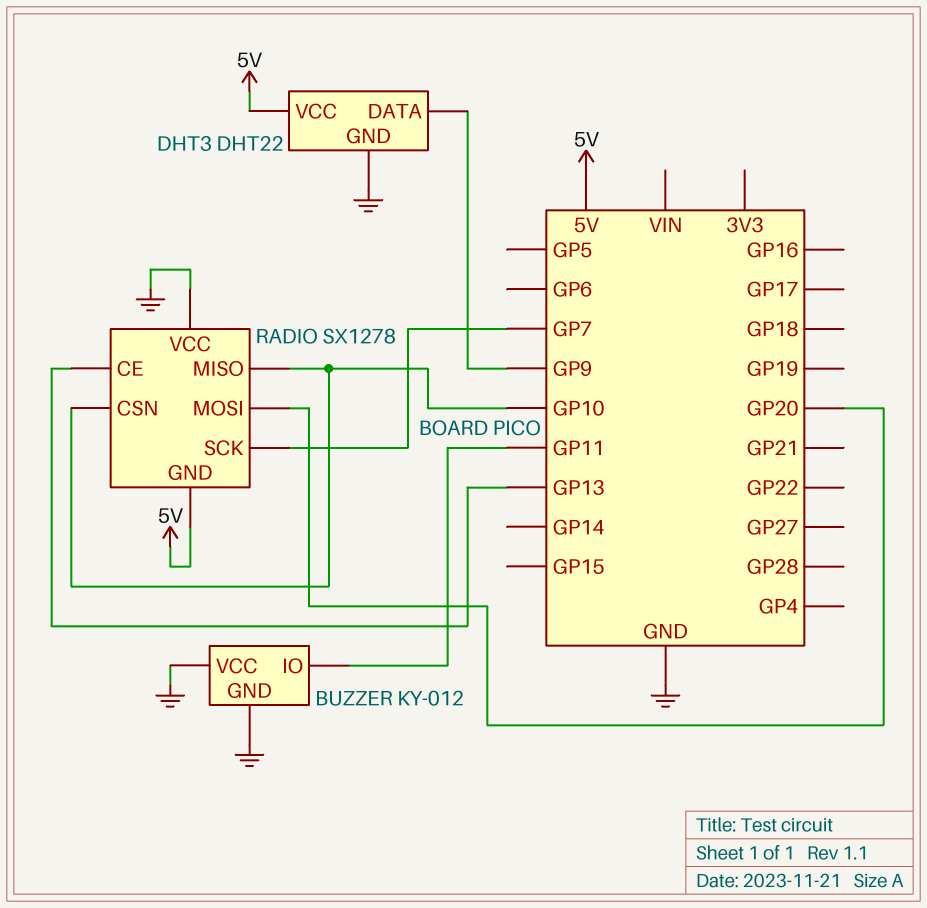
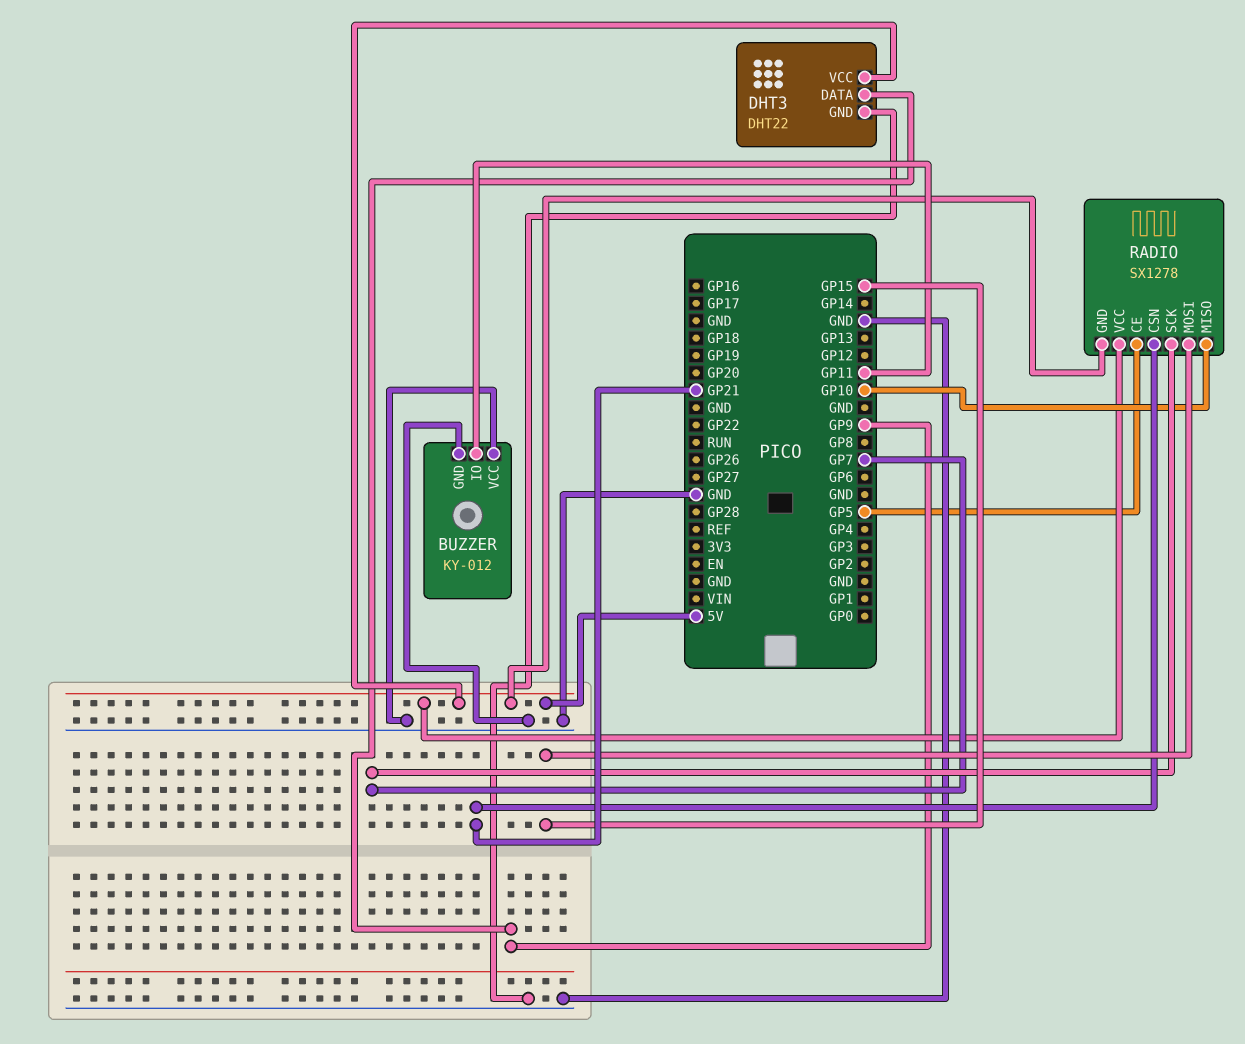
RADIO pin CE: GP13 -> GP5
RADIO pin CSN: GP10 -> GP21
RADIO pin MOSI: GP20 -> GP15
RADIO pin VCC: GND -> 5V

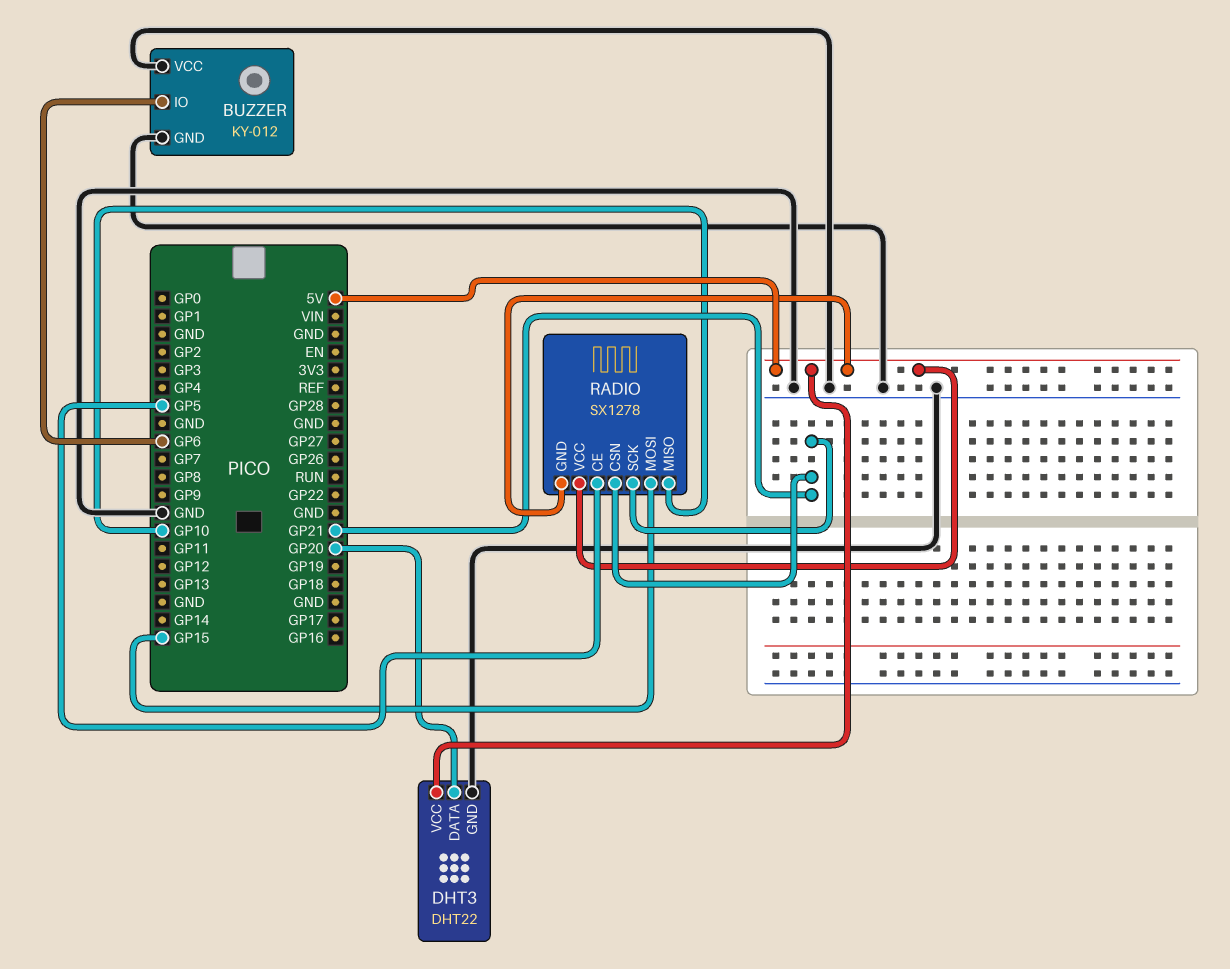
BUZZER pin IO: GP11 -> GP6
DHT3 pin DATA: GP9 -> GP20
RADIO pin SCK: GP7 -> GP21

